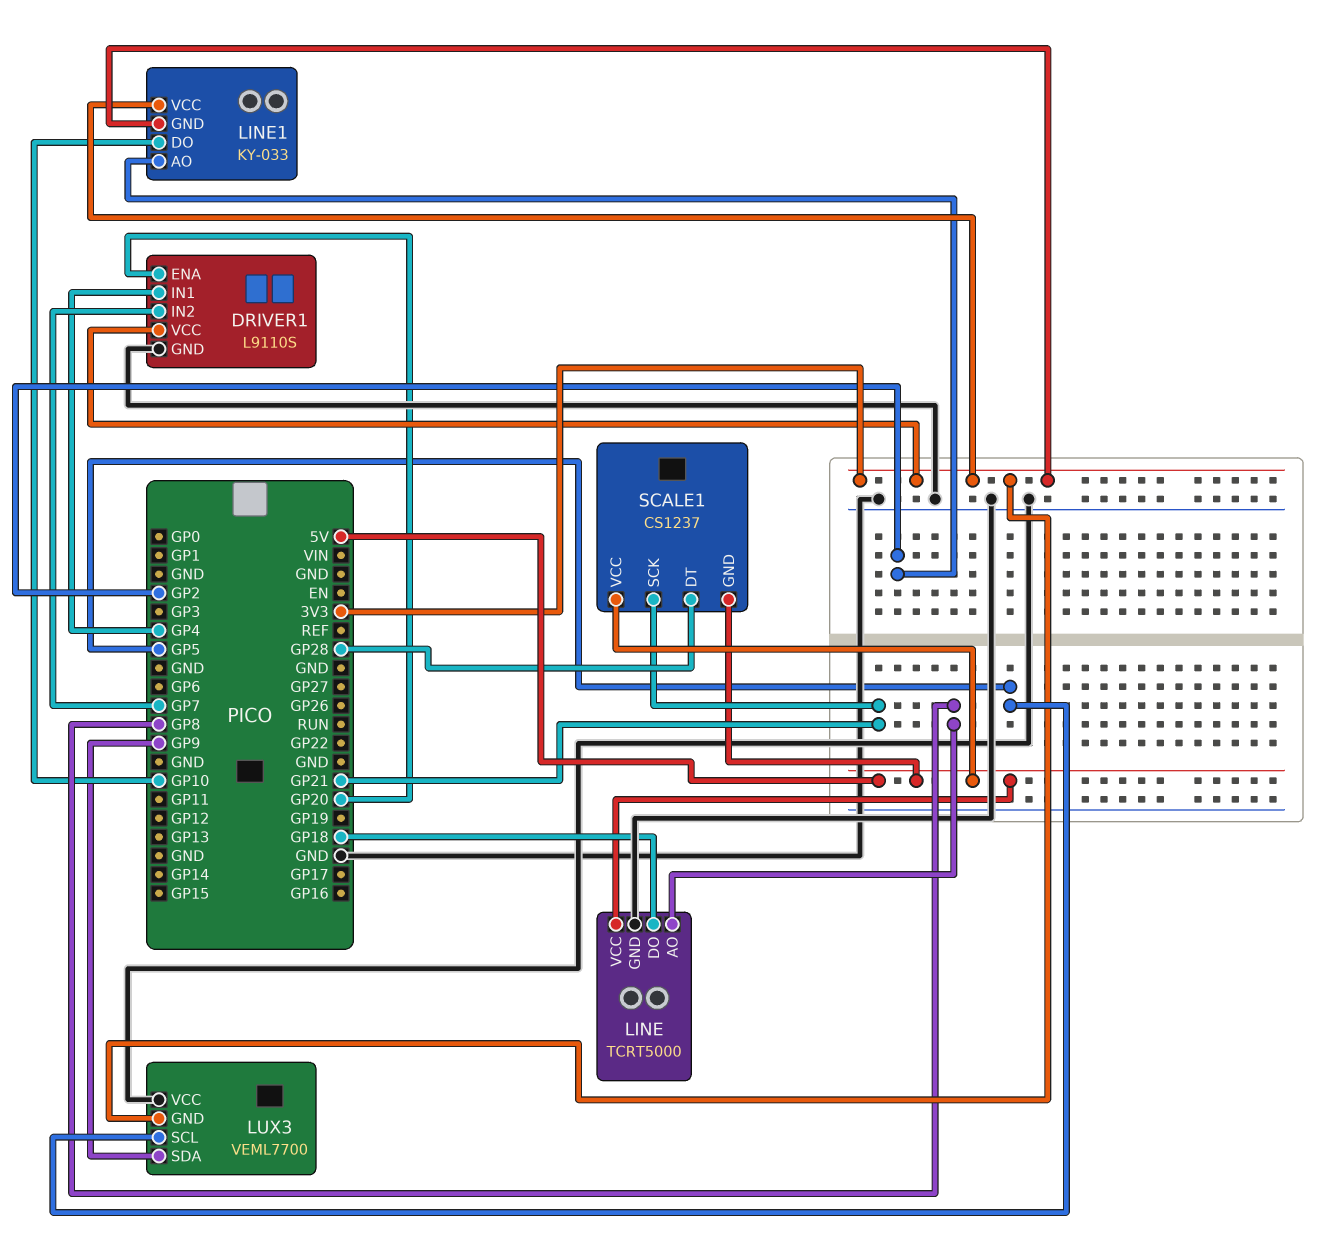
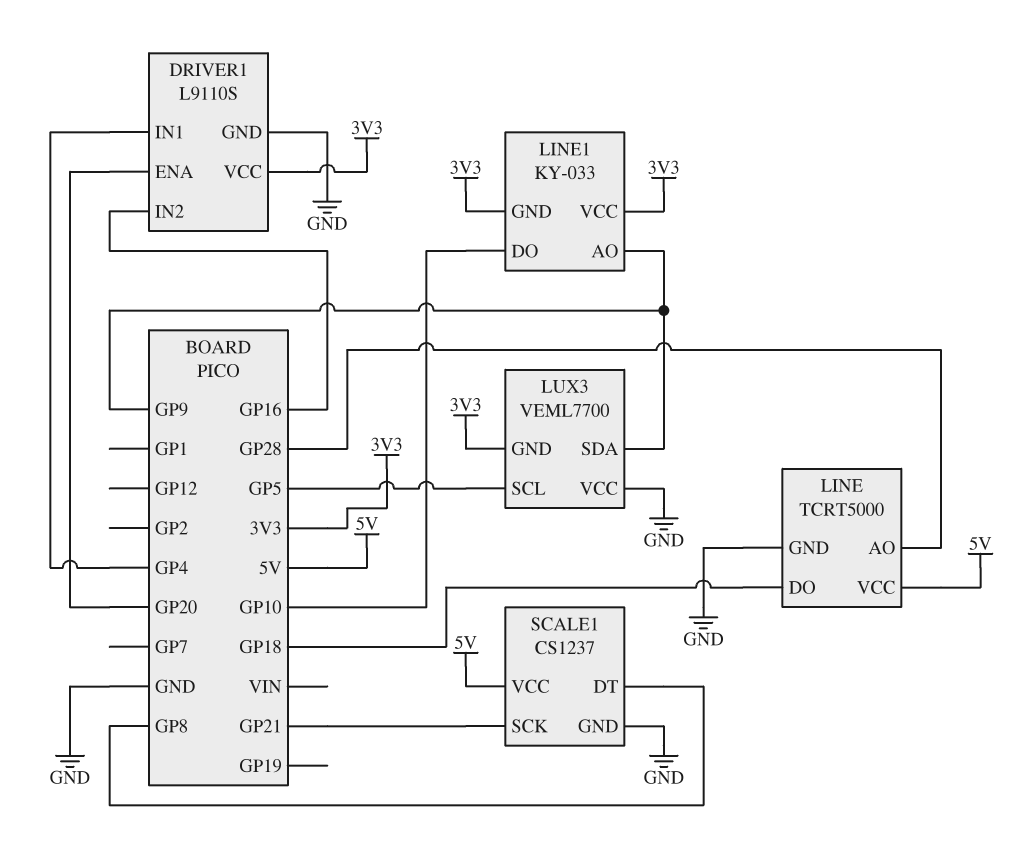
DRIVER1 pin IN2: GP7 -> GP16
LINE pin AO: GP8 -> GP28
LINE1 pin AO: GP2 -> GP9
SCALE1 pin DT: GP28 -> GP8
SCALE1 pin GND: 5V -> GND

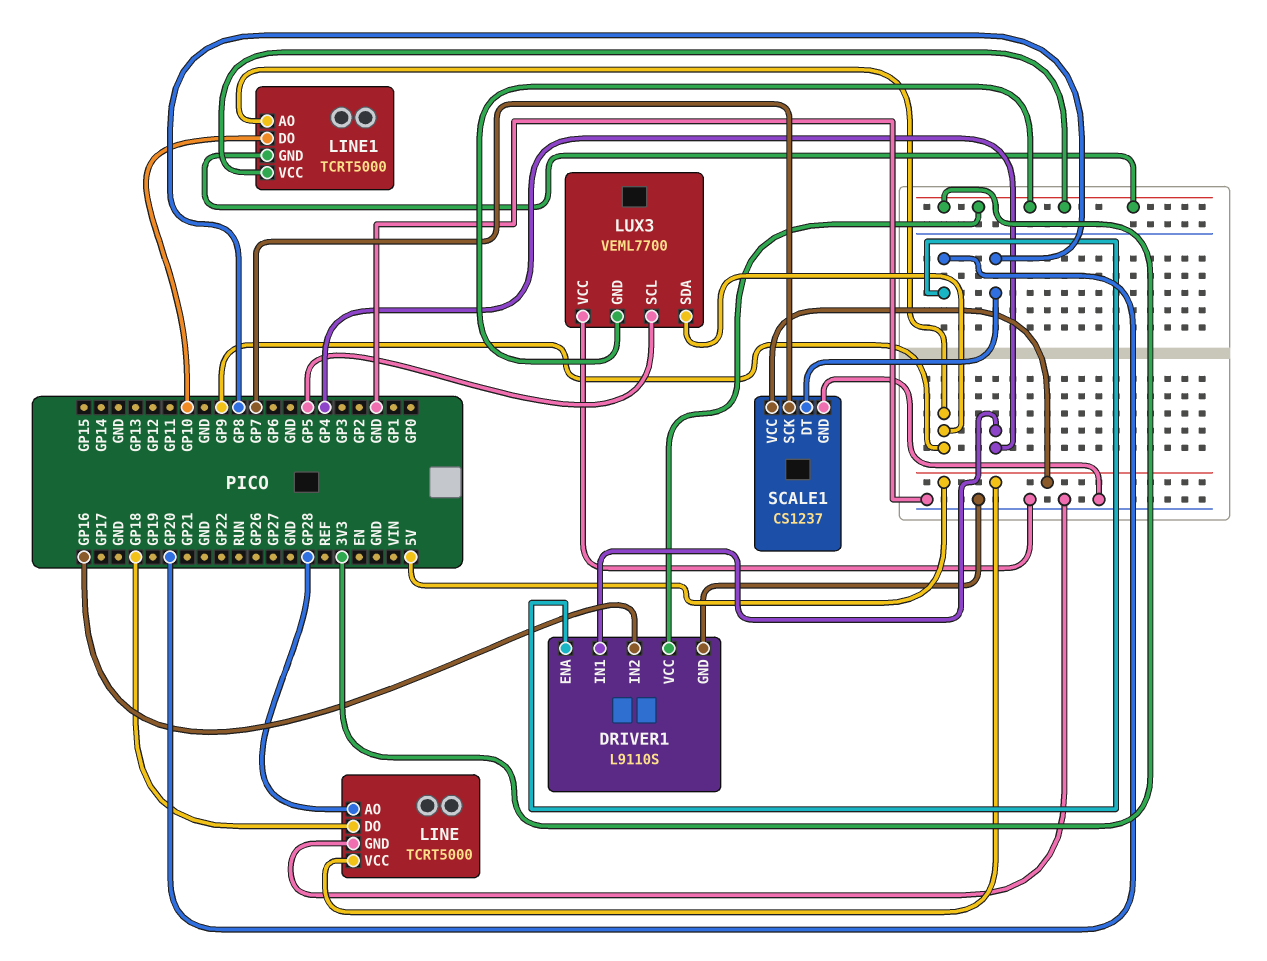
LINE1: KY-033 -> TCRT5000
SCALE1 pin SCK: GP21 -> GP7

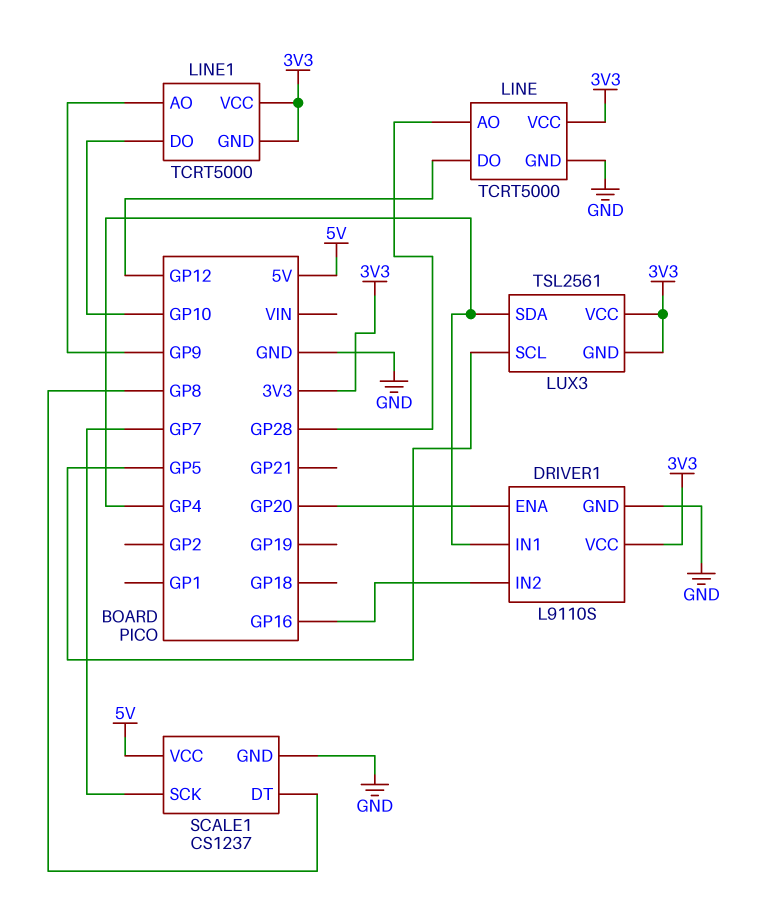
LINE pin DO: GP18 -> GP12
LINE pin VCC: 5V -> 3V3
LUX3: VEML7700 -> TSL2561
LUX3 pin SDA: GP9 -> GP4
LUX3 pin VCC: GND -> 3V3

